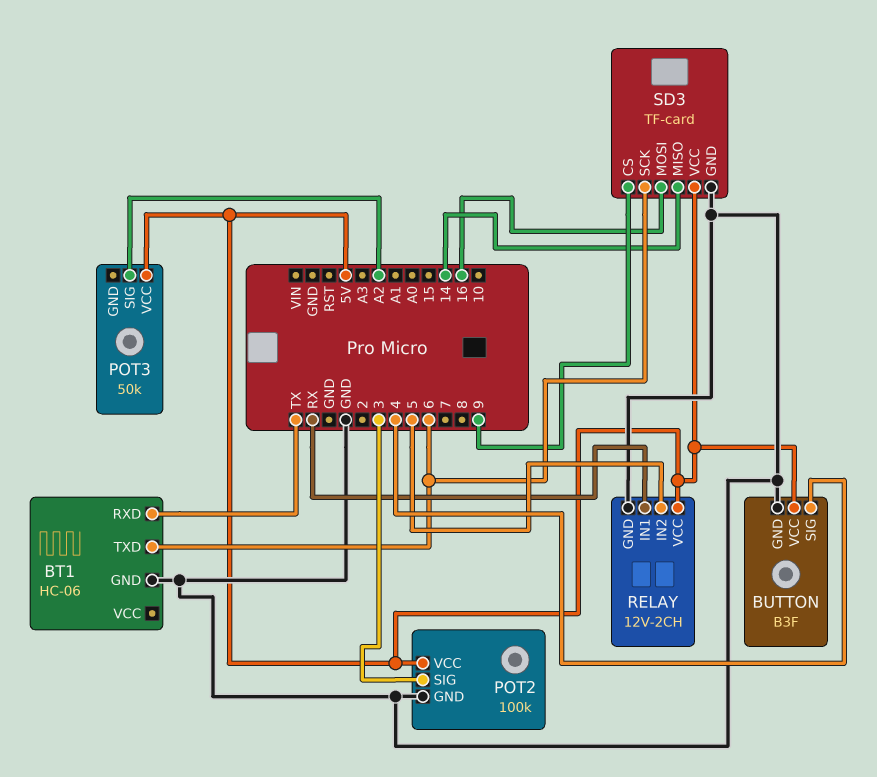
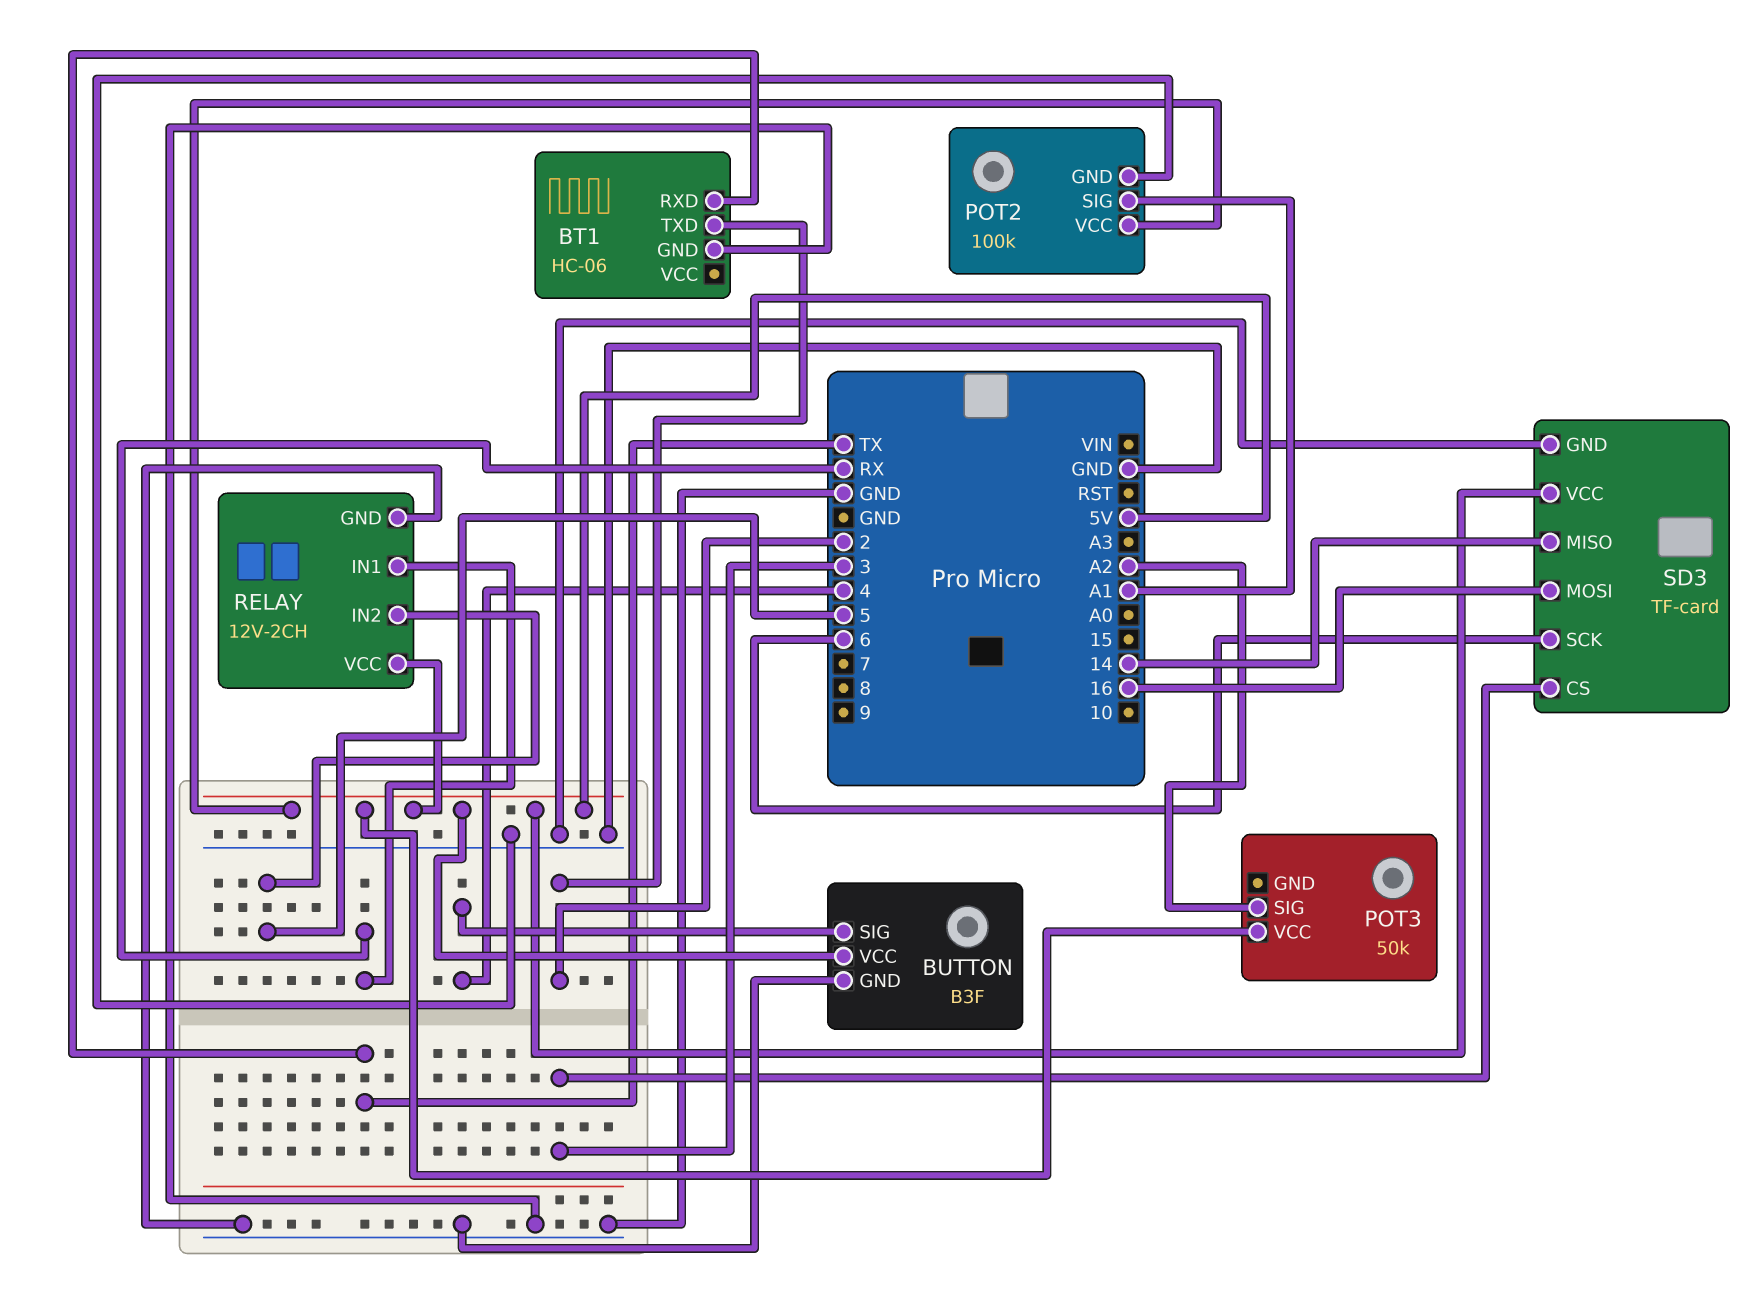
BT1 pin TXD: 6 -> 2
POT2 pin SIG: 3 -> A1
SD3 pin CS: 9 -> 3

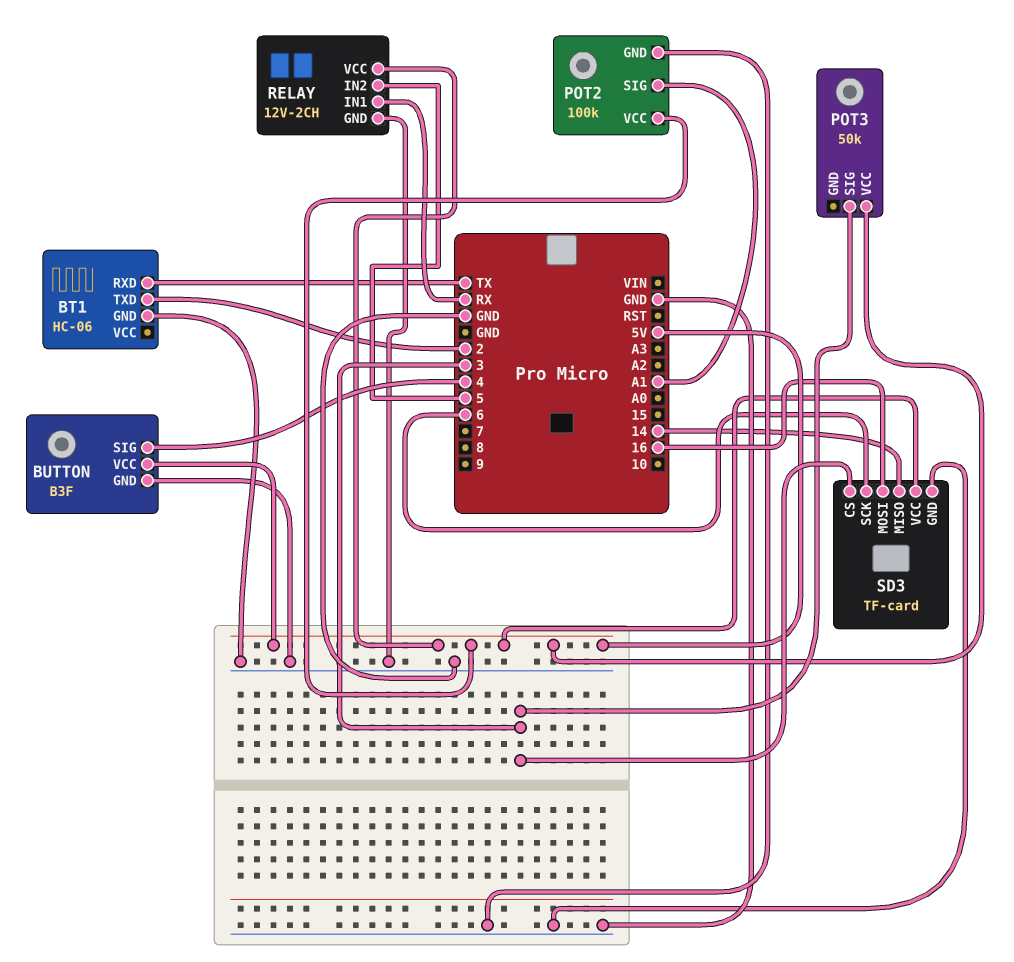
POT3 pin SIG: A2 -> 3

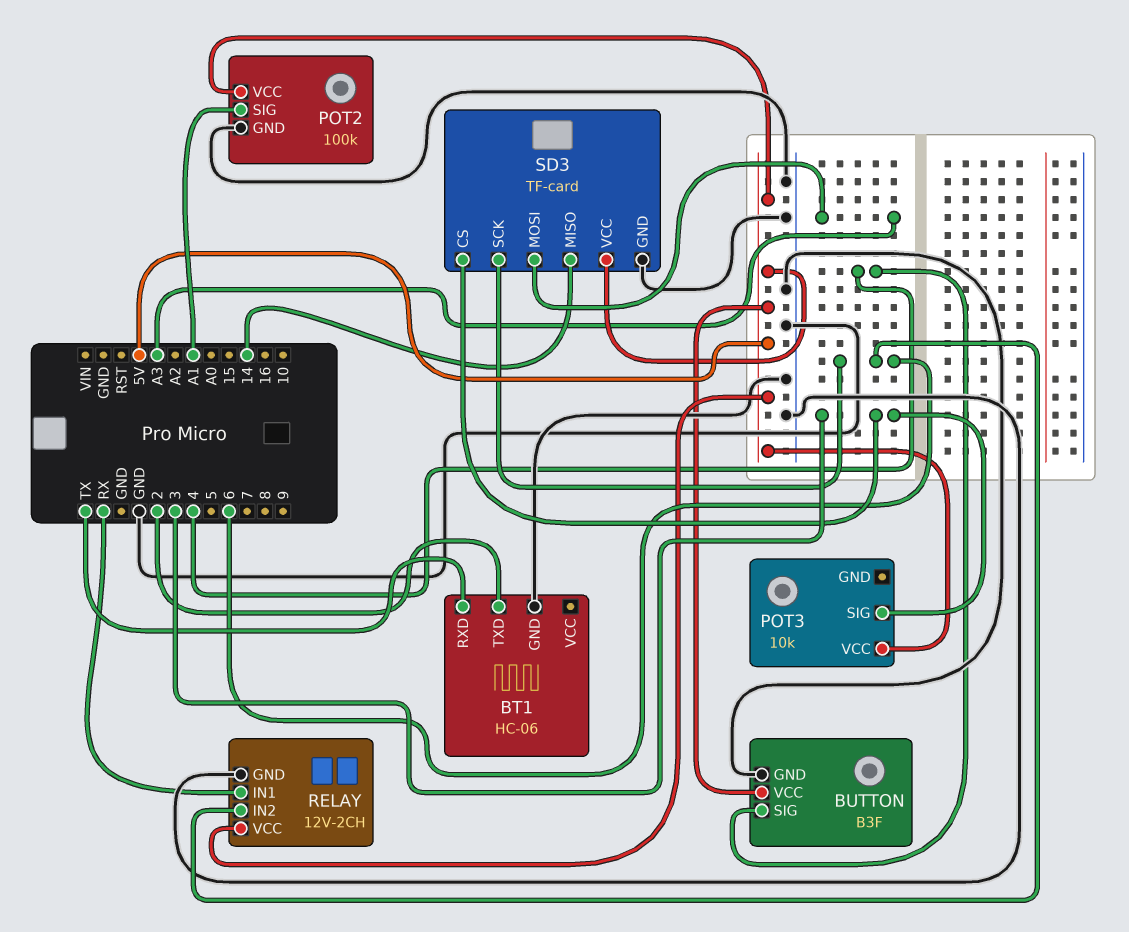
POT3: 50k -> 10k
RELAY pin IN2: 5 -> 6
SD3 pin MOSI: 16 -> A3

